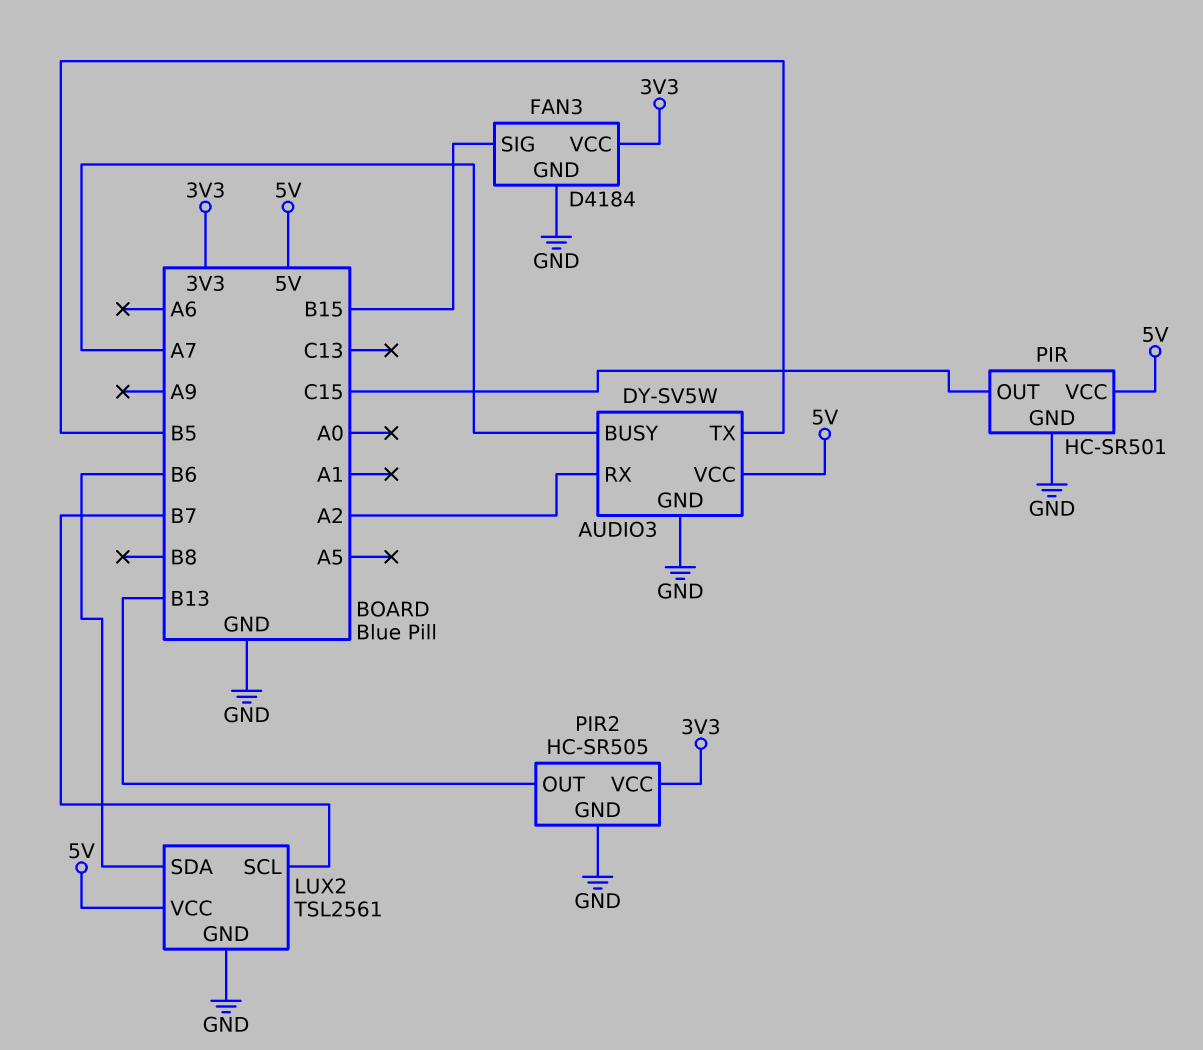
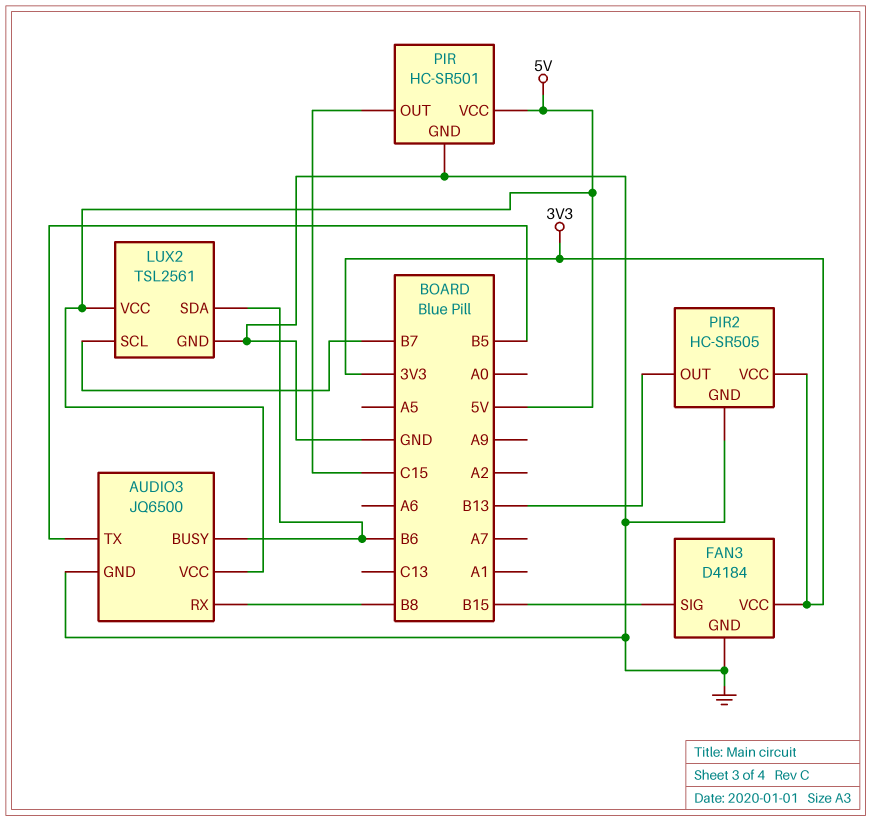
AUDIO3: DY-SV5W -> JQ6500
AUDIO3 pin BUSY: A7 -> B6
AUDIO3 pin RX: A2 -> B8

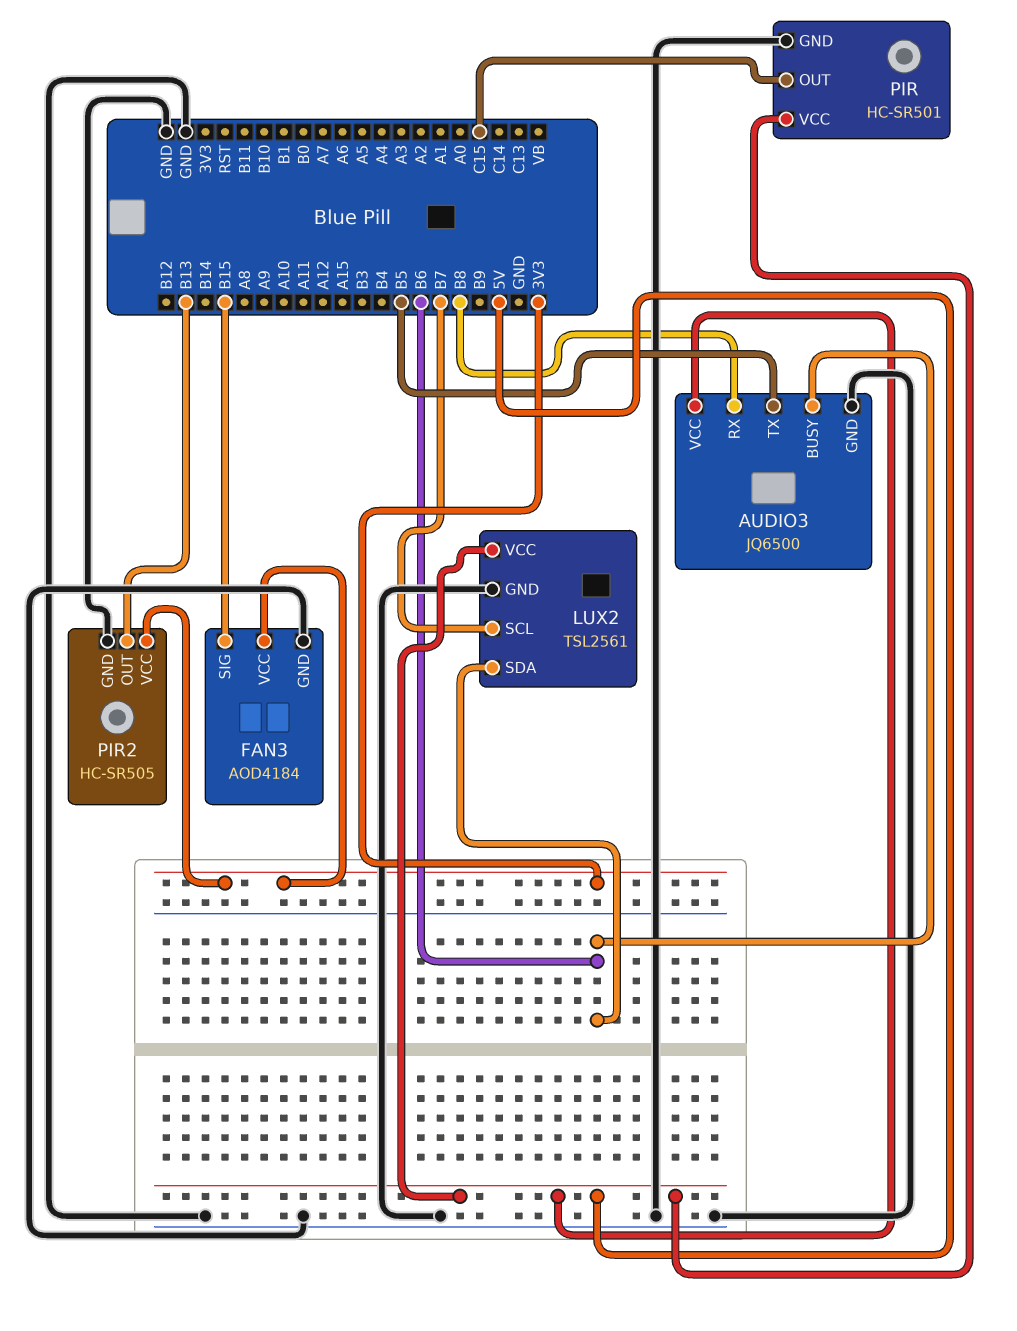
FAN3: D4184 -> AOD4184

